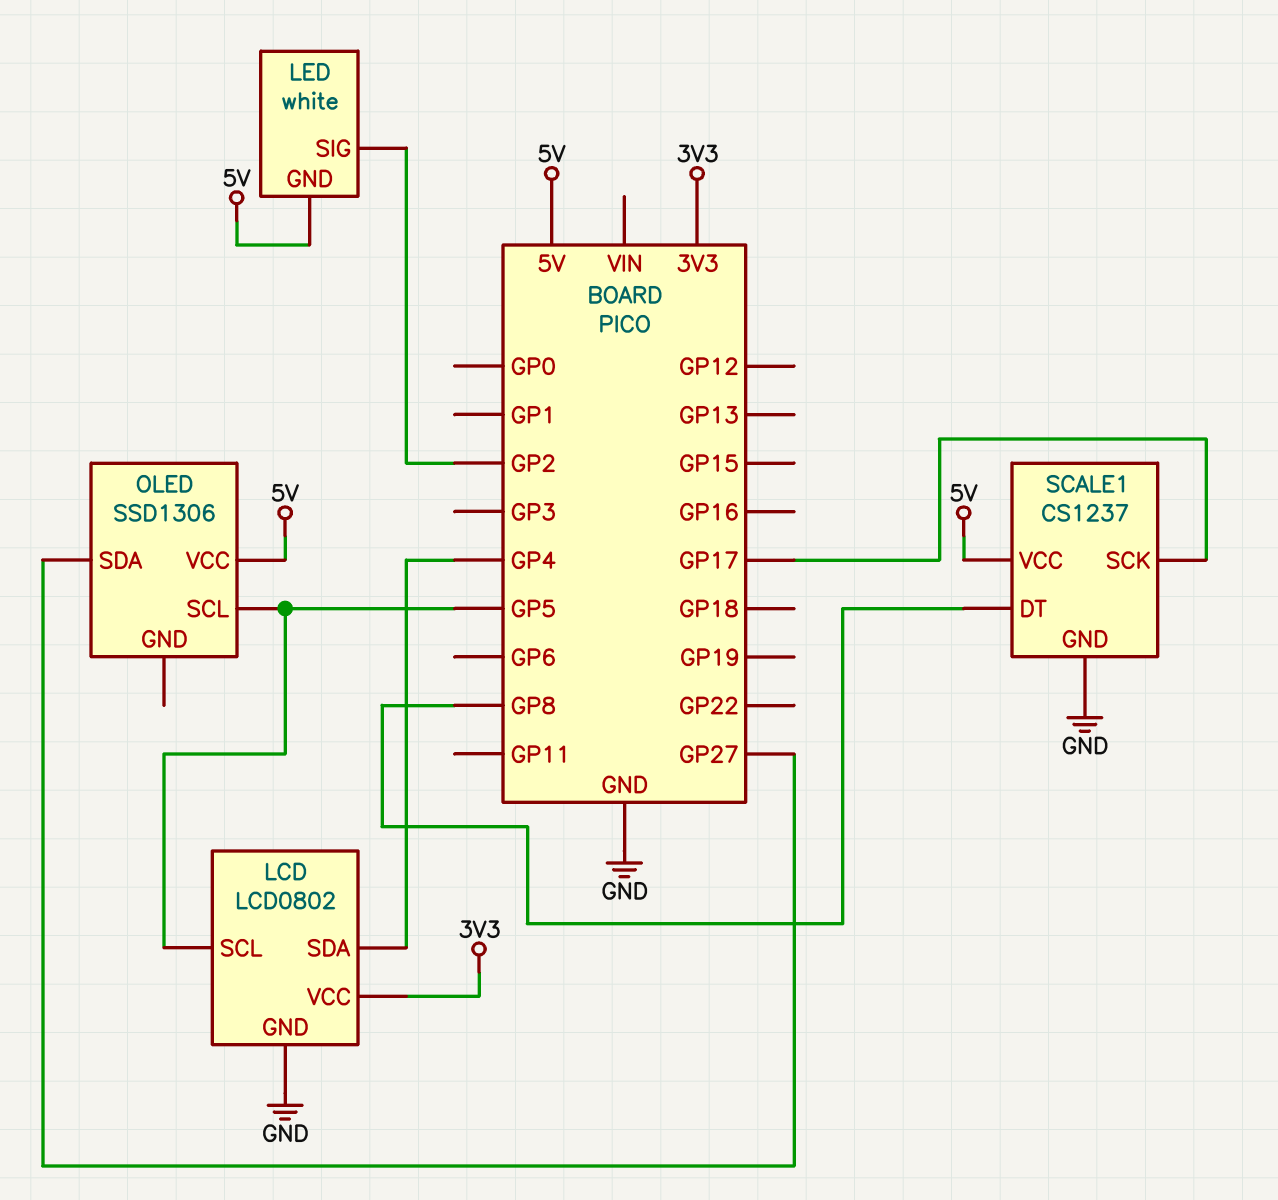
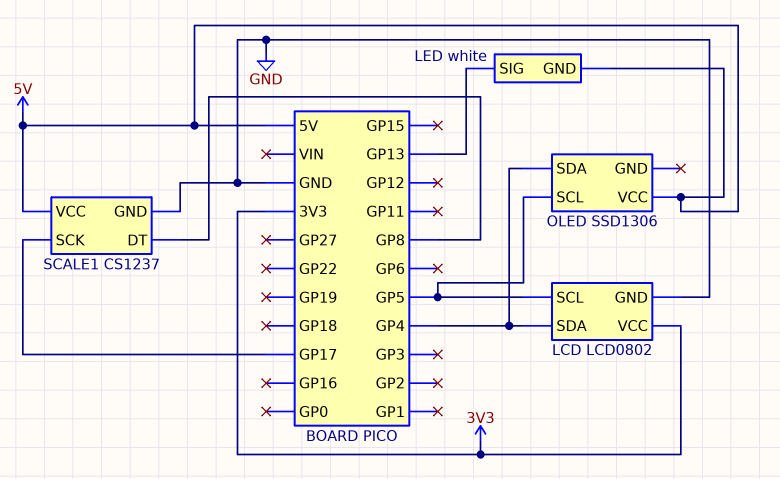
LED pin SIG: GP2 -> GP13
OLED pin SDA: GP27 -> GP4

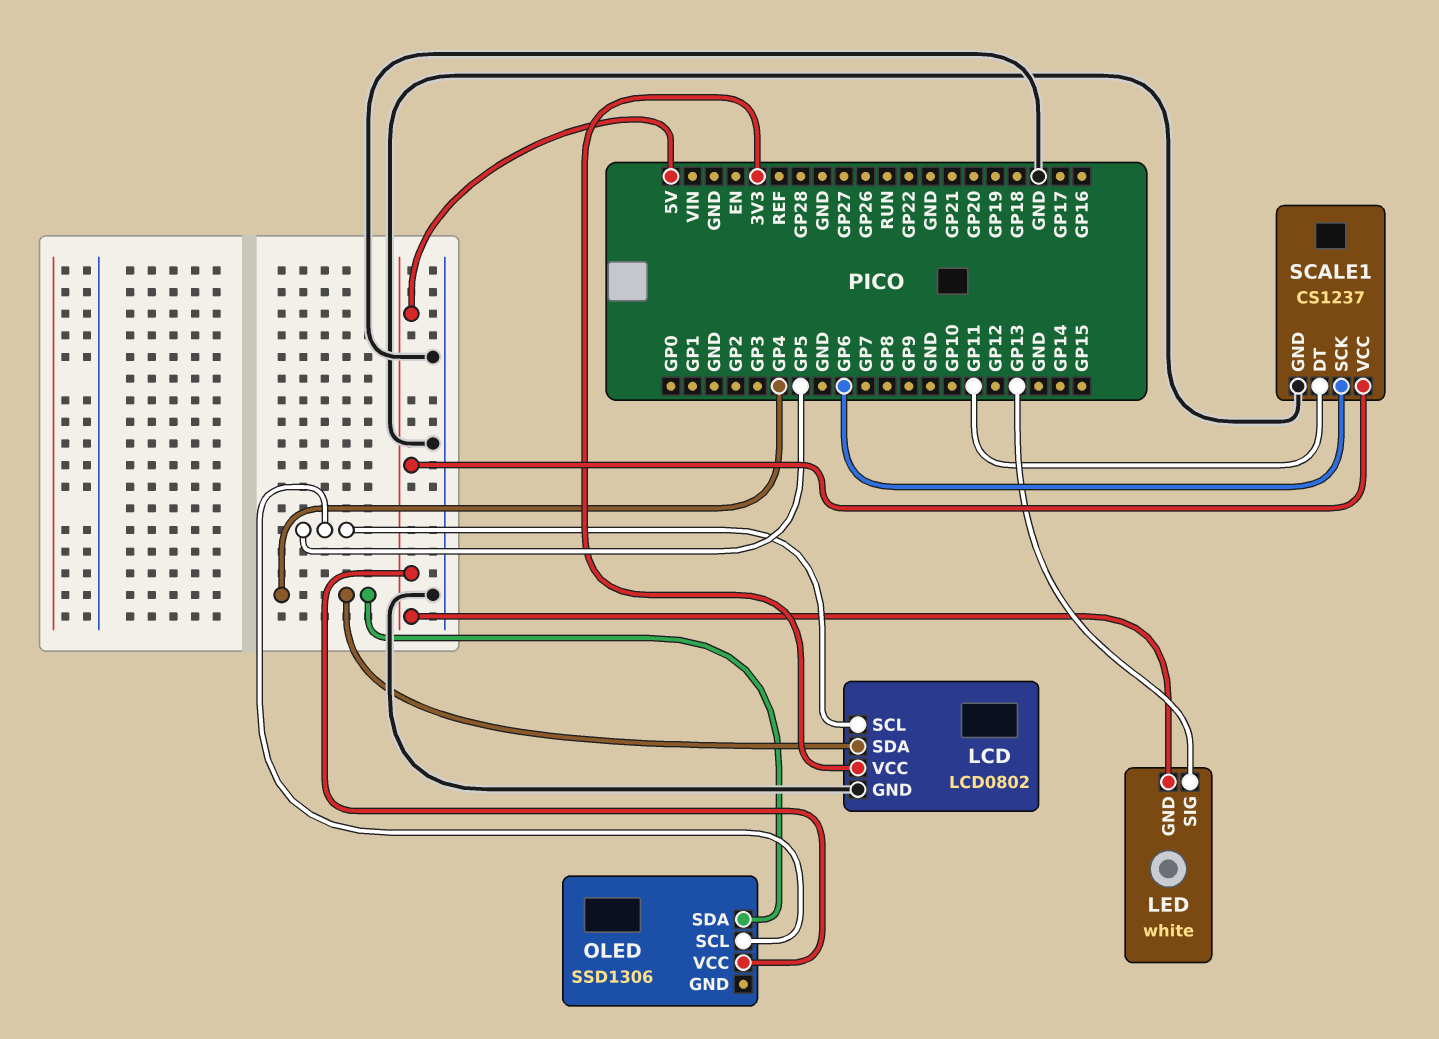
SCALE1 pin DT: GP8 -> GP11
SCALE1 pin SCK: GP17 -> GP6

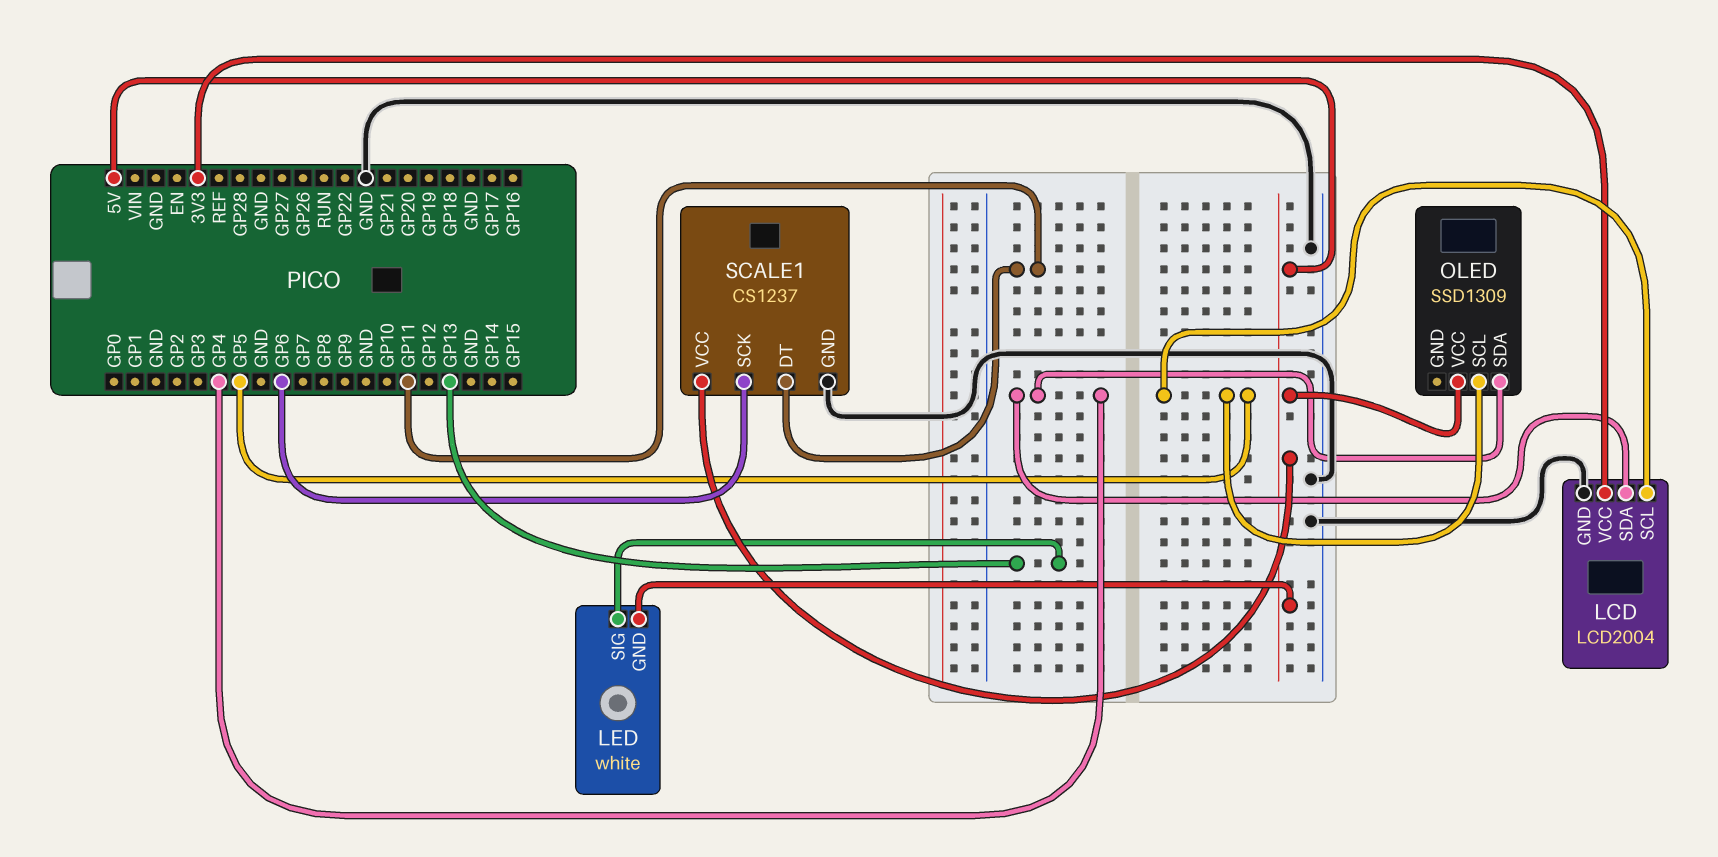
LCD: LCD0802 -> LCD2004
OLED: SSD1306 -> SSD1309

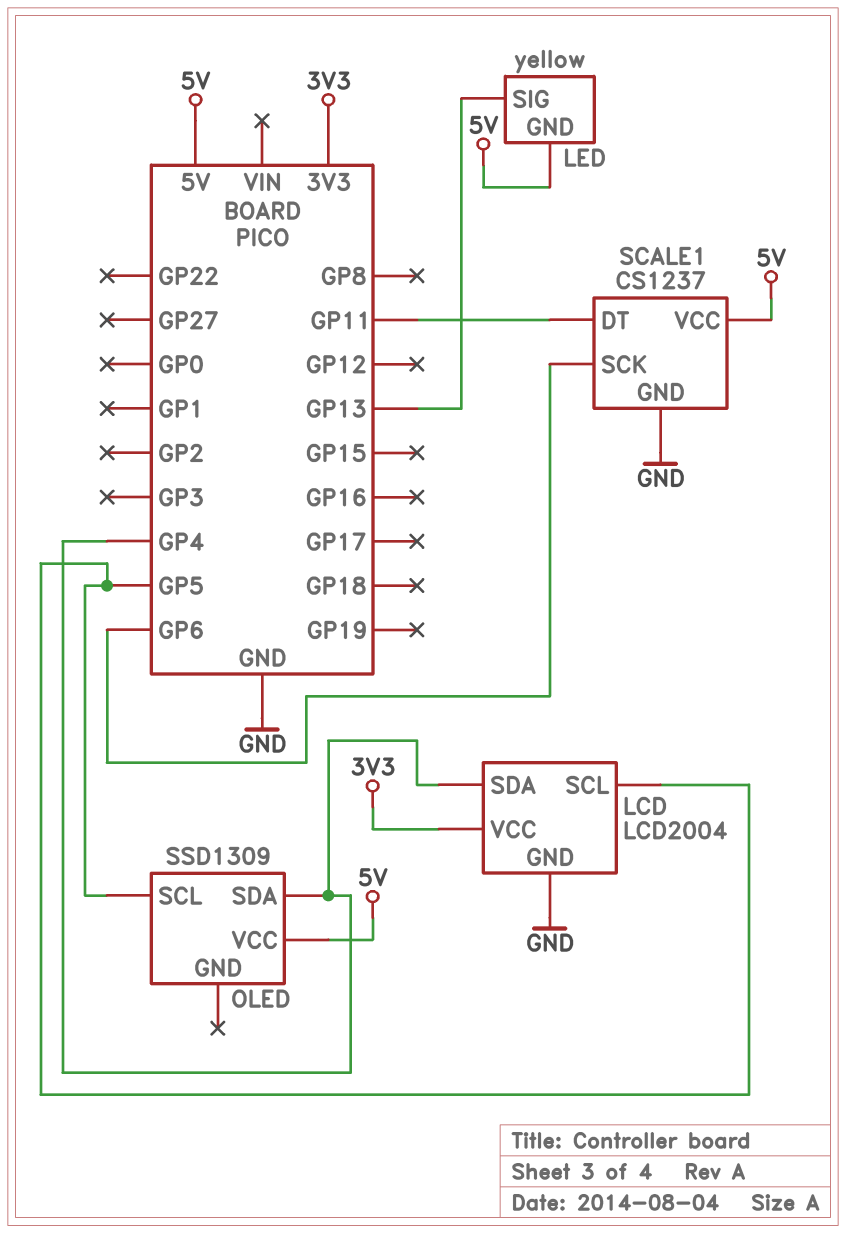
LED: white -> yellow

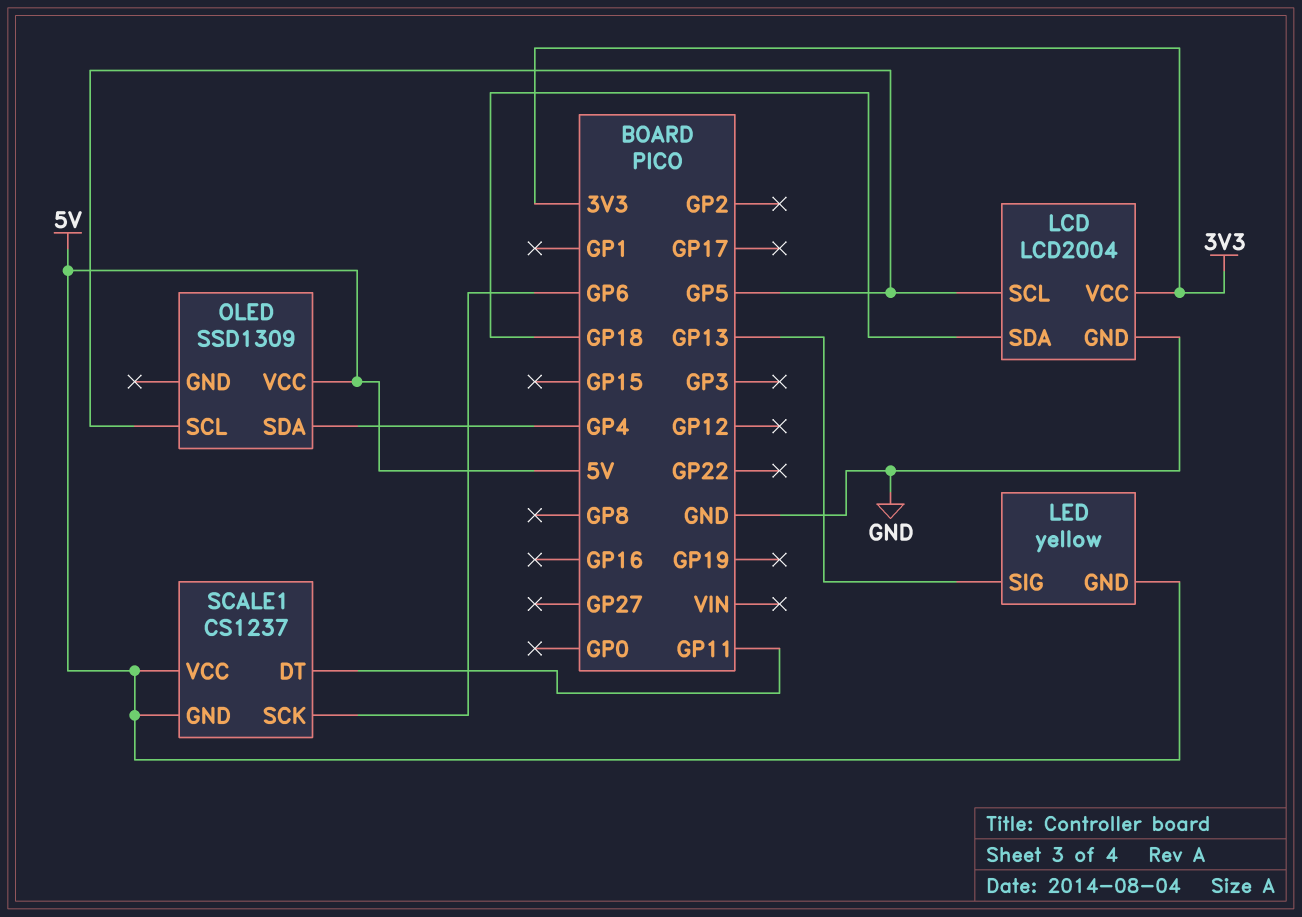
LCD pin SDA: GP4 -> GP18
SCALE1 pin GND: GND -> 5V

